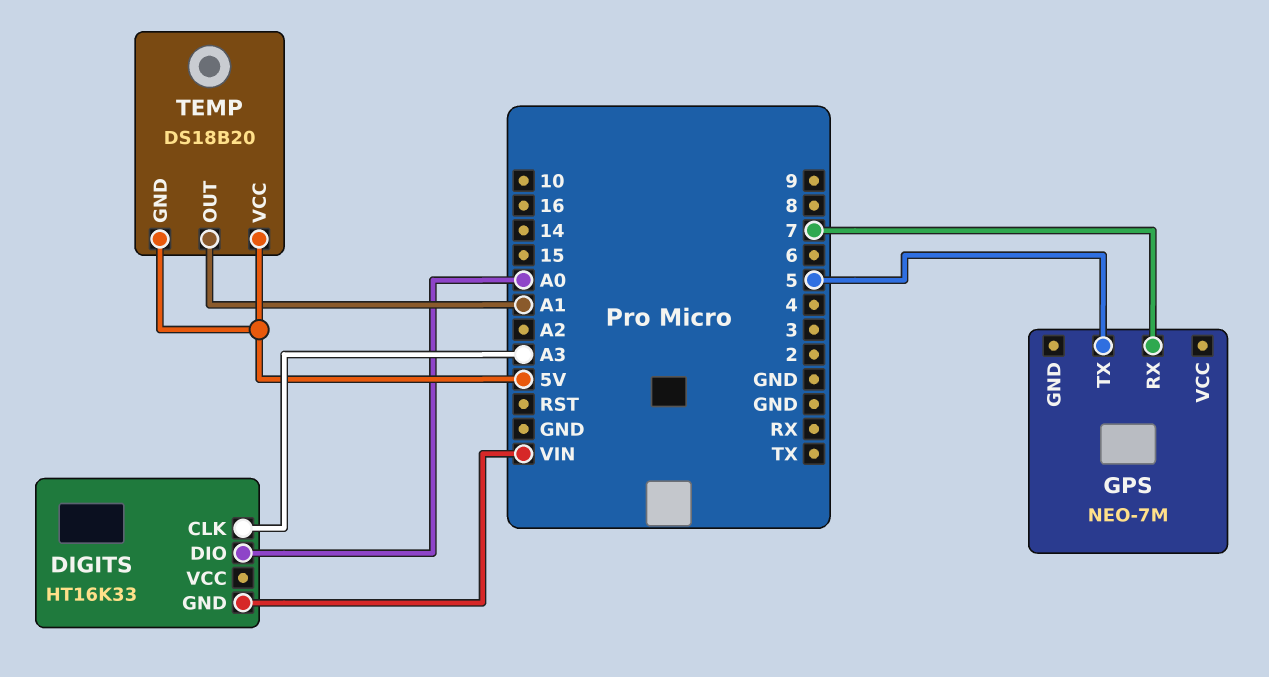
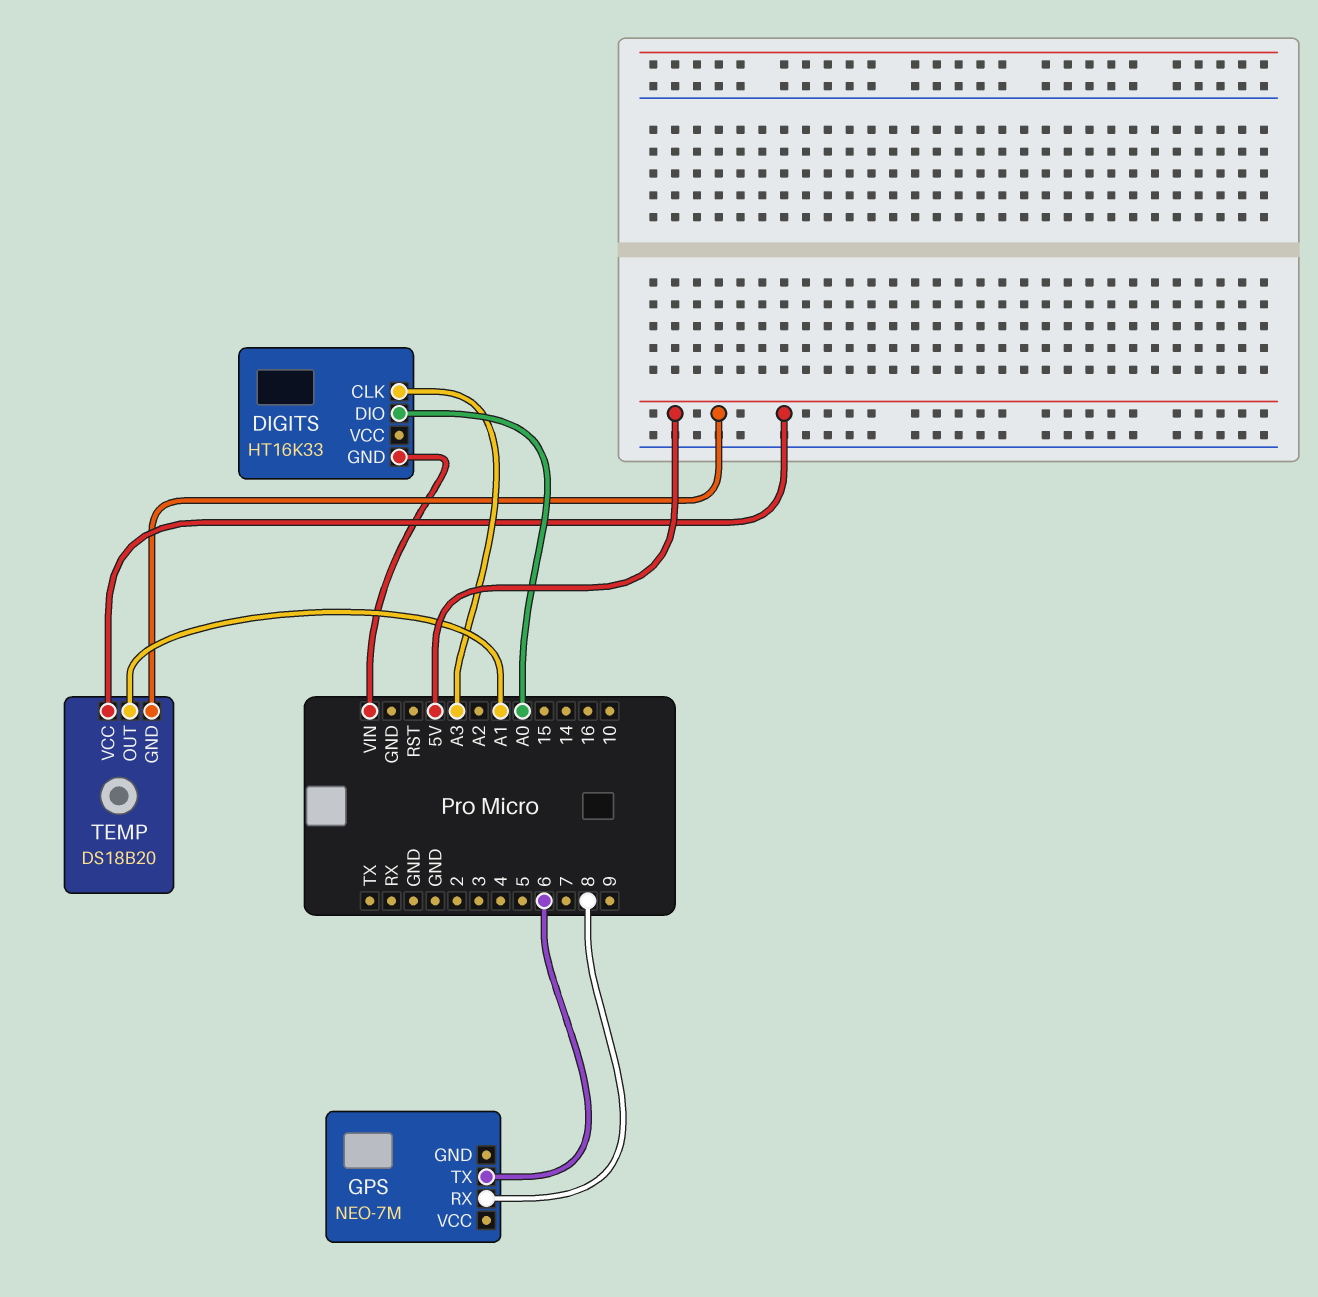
GPS pin RX: 7 -> 8
GPS pin TX: 5 -> 6

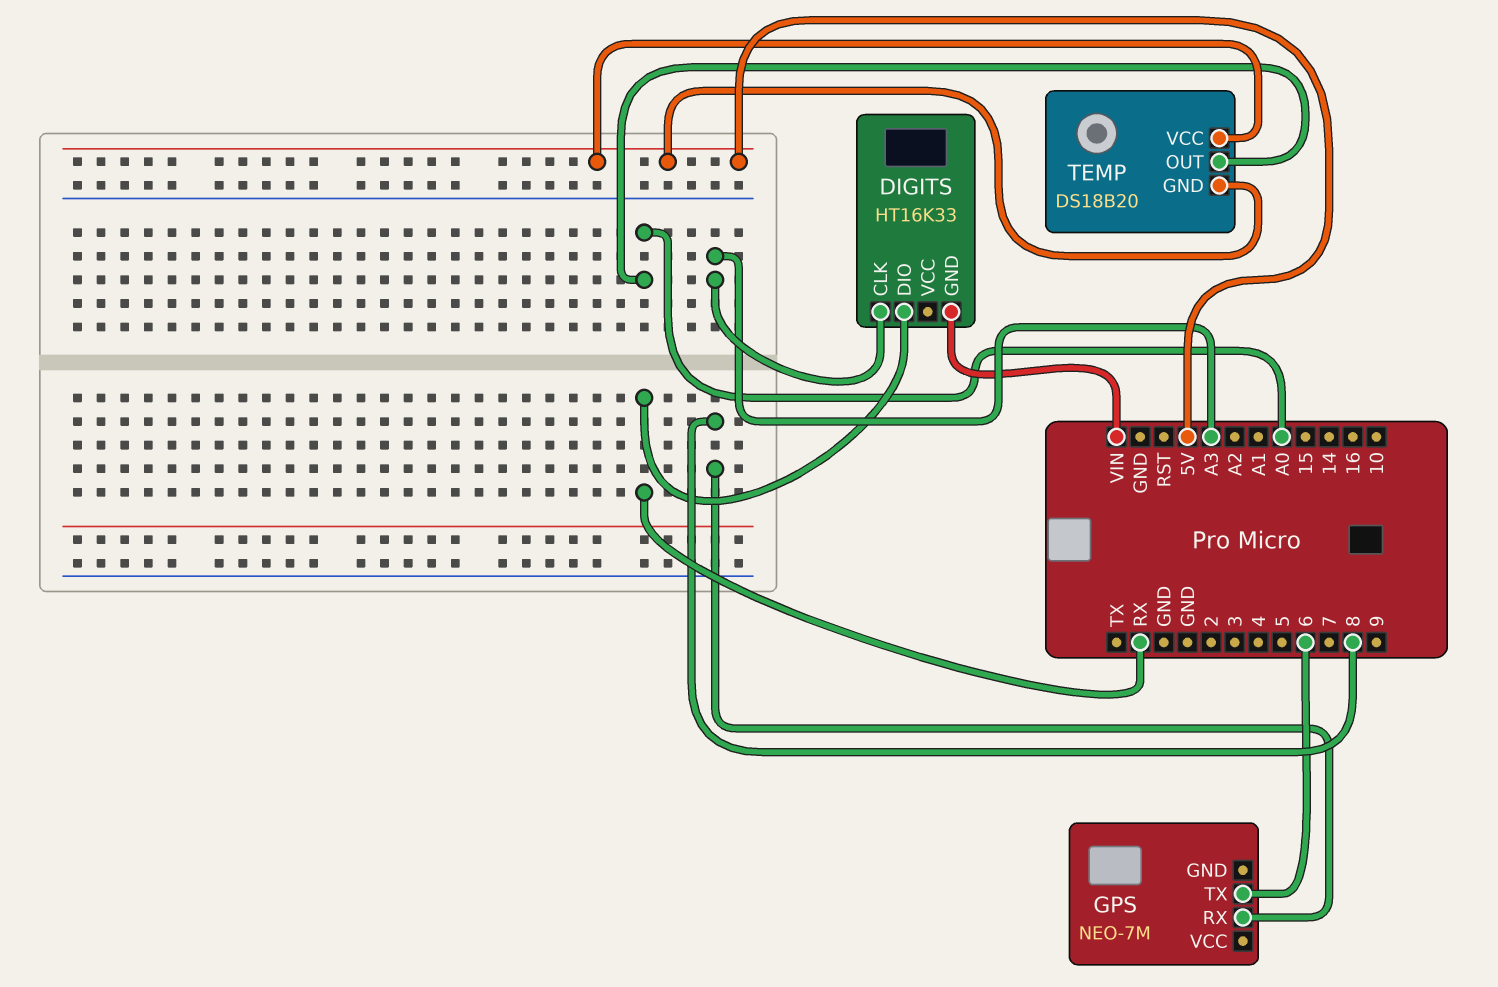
DIGITS pin DIO: A0 -> RX
TEMP pin OUT: A1 -> A0

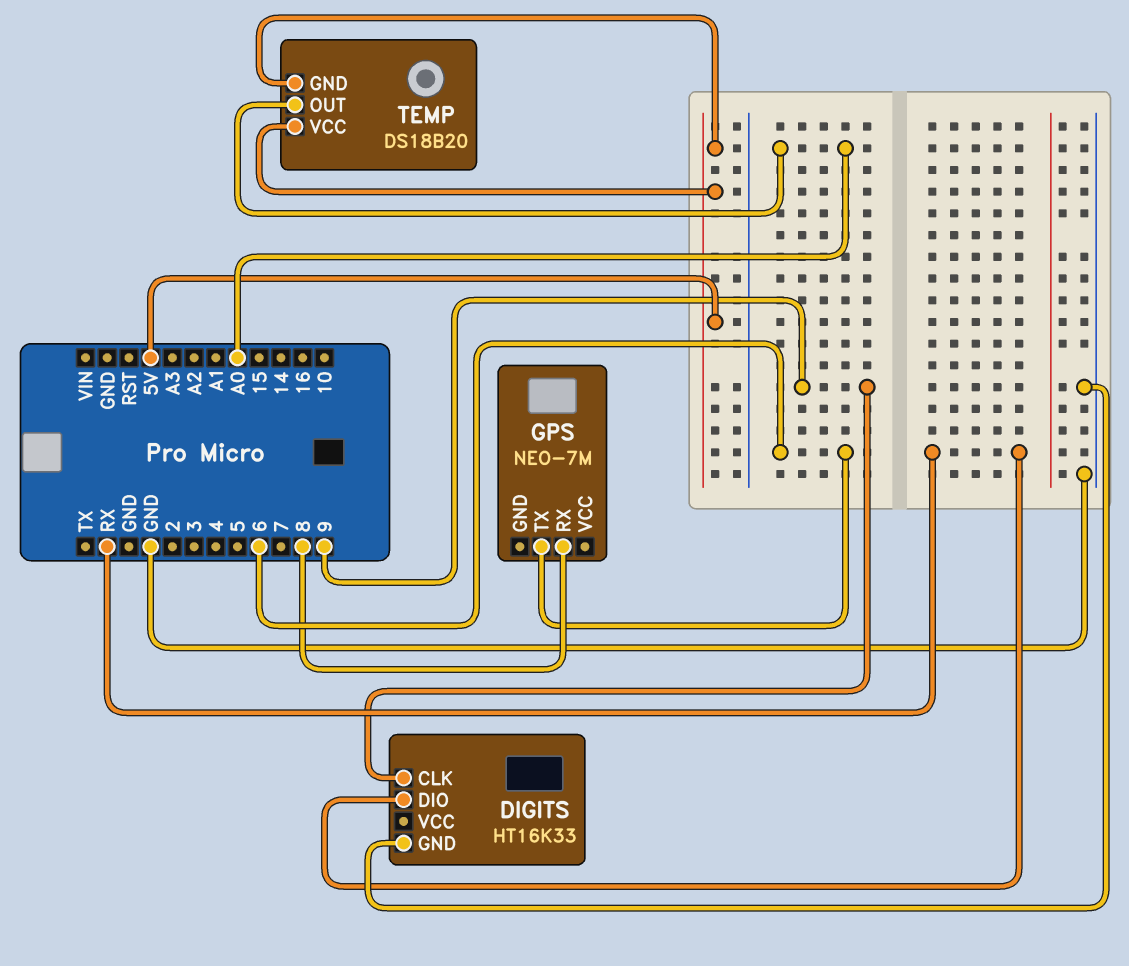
DIGITS pin CLK: A3 -> 9
DIGITS pin GND: VIN -> GND

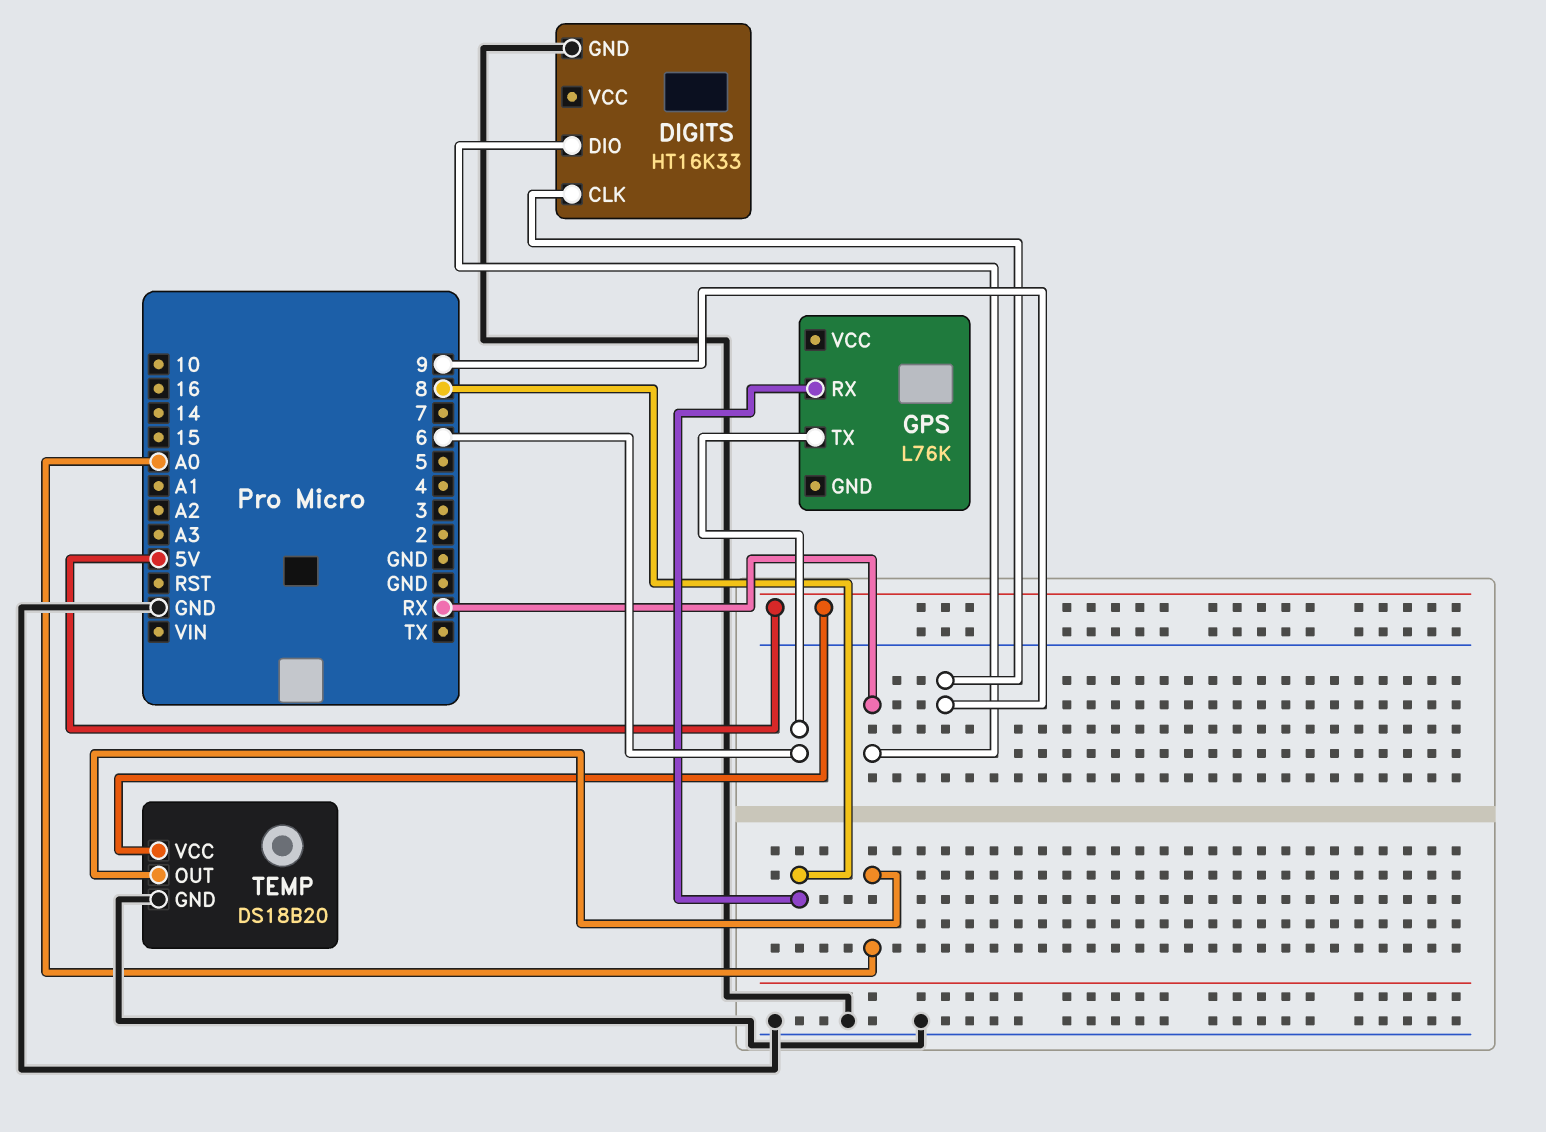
GPS: NEO-7M -> L76K
TEMP pin GND: 5V -> GND

